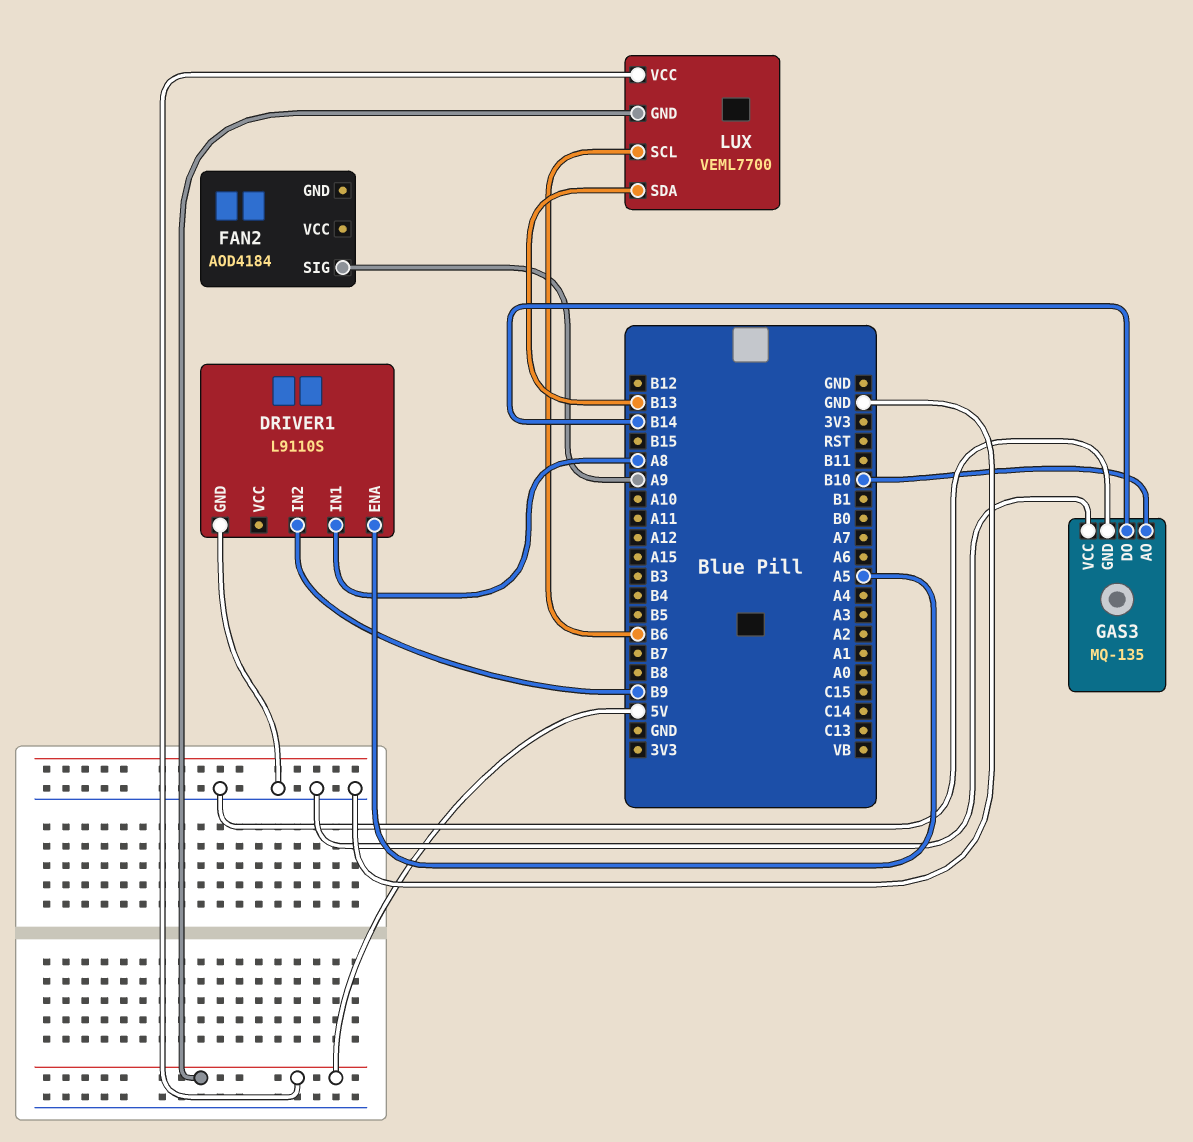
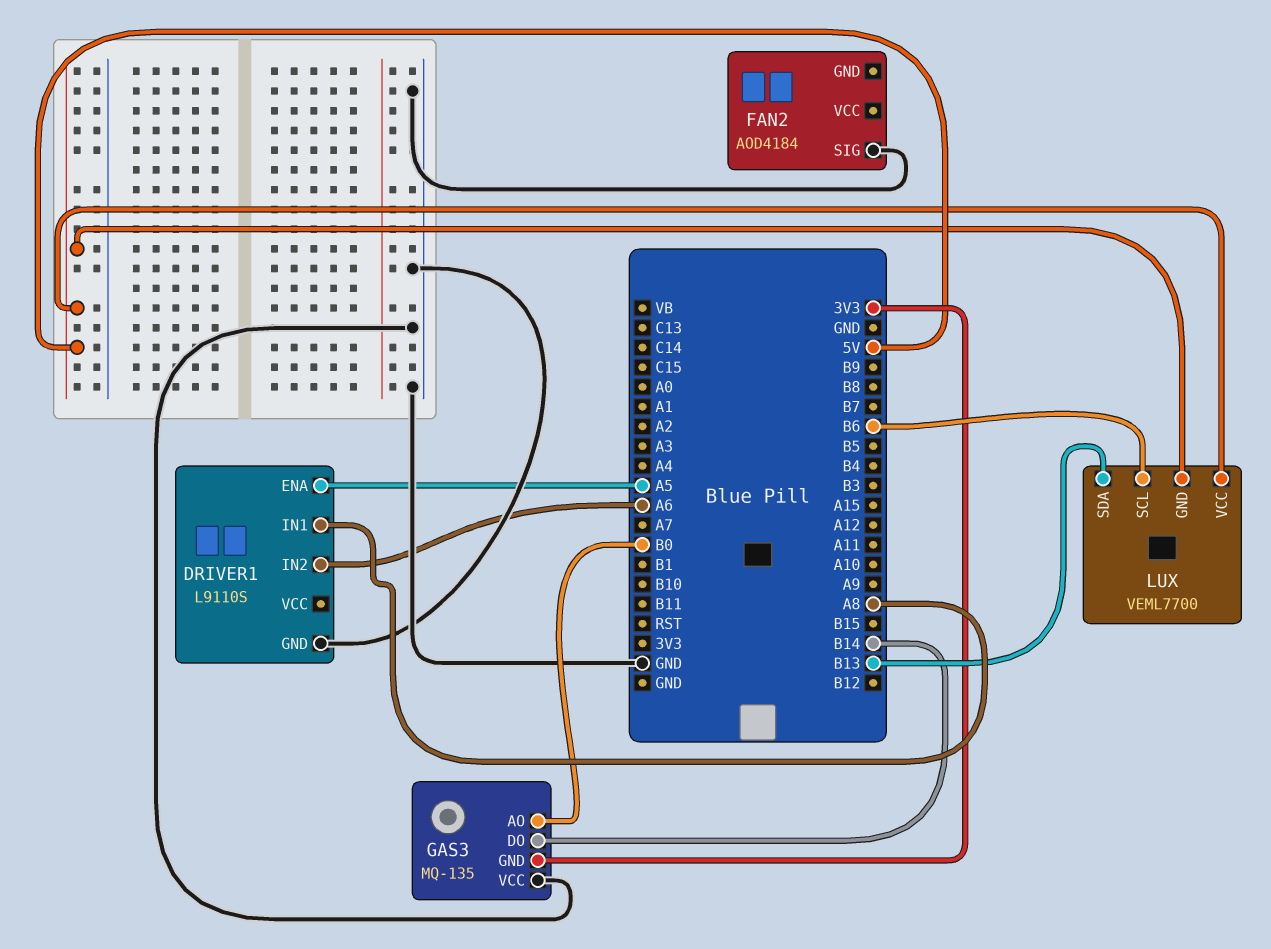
DRIVER1 pin IN2: B9 -> A6
FAN2 pin SIG: A9 -> GND
GAS3 pin AO: B10 -> B0
GAS3 pin GND: GND -> 3V3

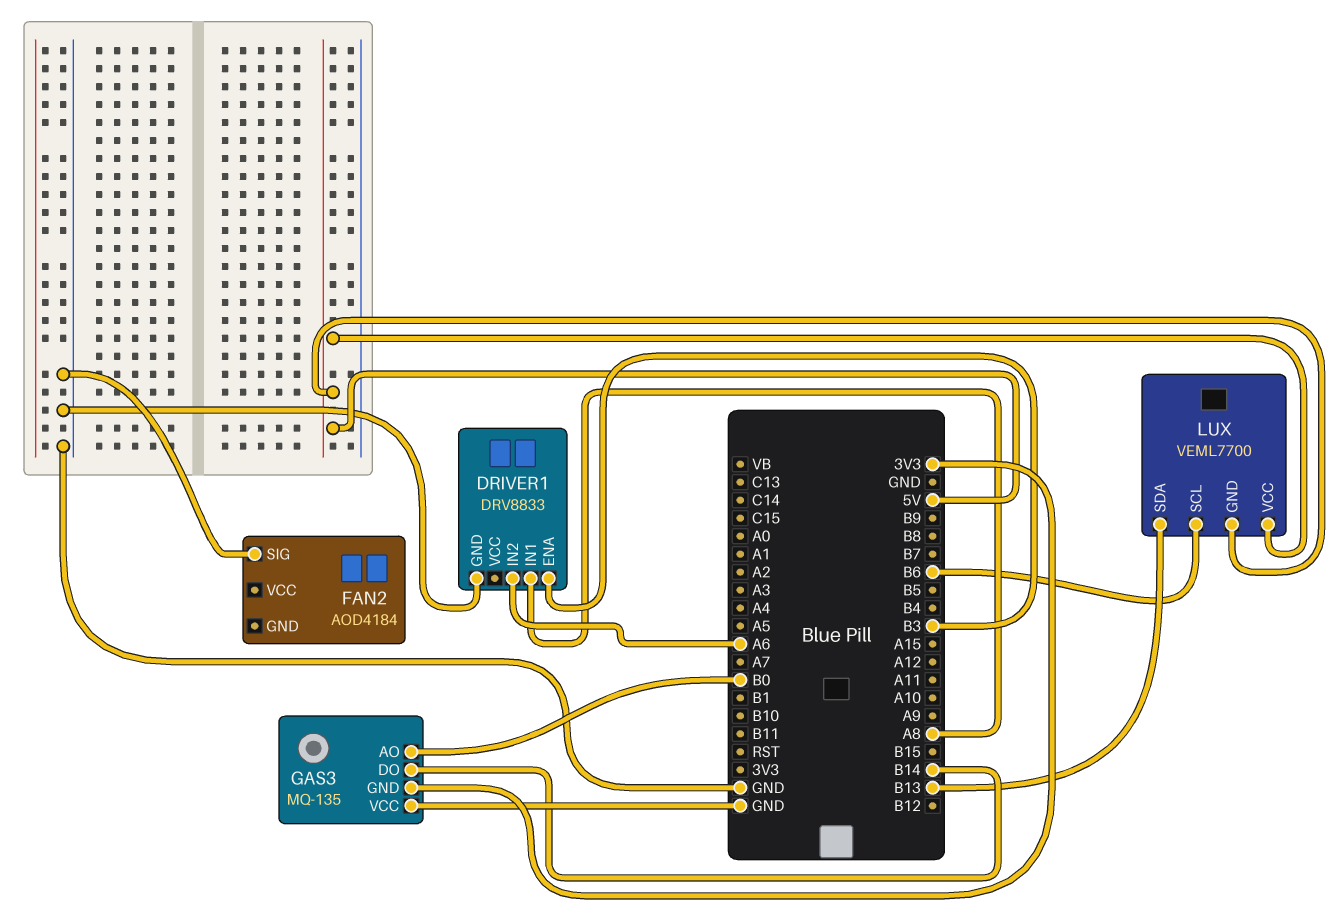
DRIVER1: L9110S -> DRV8833
DRIVER1 pin ENA: A5 -> B3

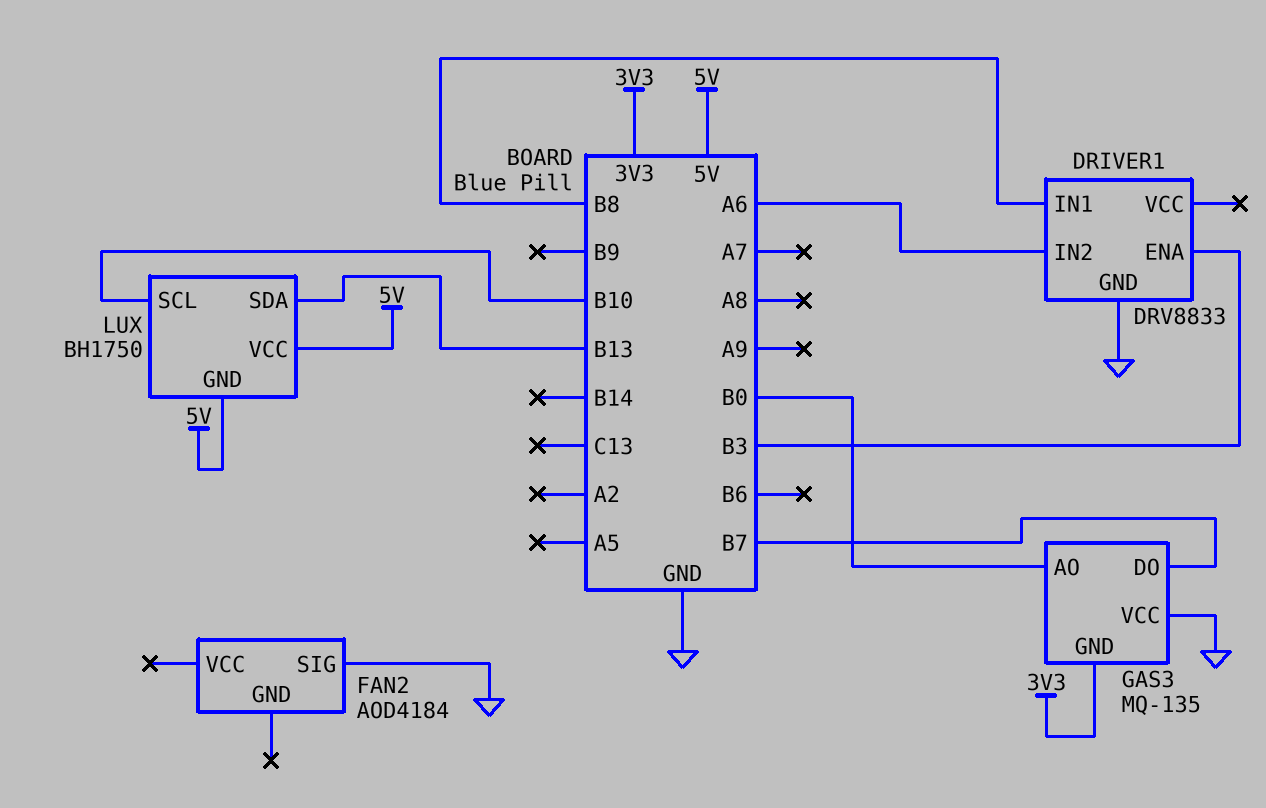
DRIVER1 pin IN1: A8 -> B8
GAS3 pin DO: B14 -> B7
LUX: VEML7700 -> BH1750
LUX pin SCL: B6 -> B10

